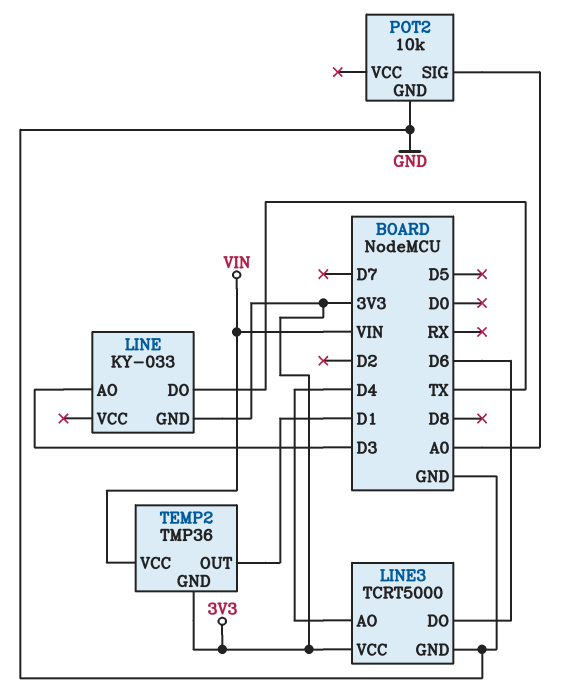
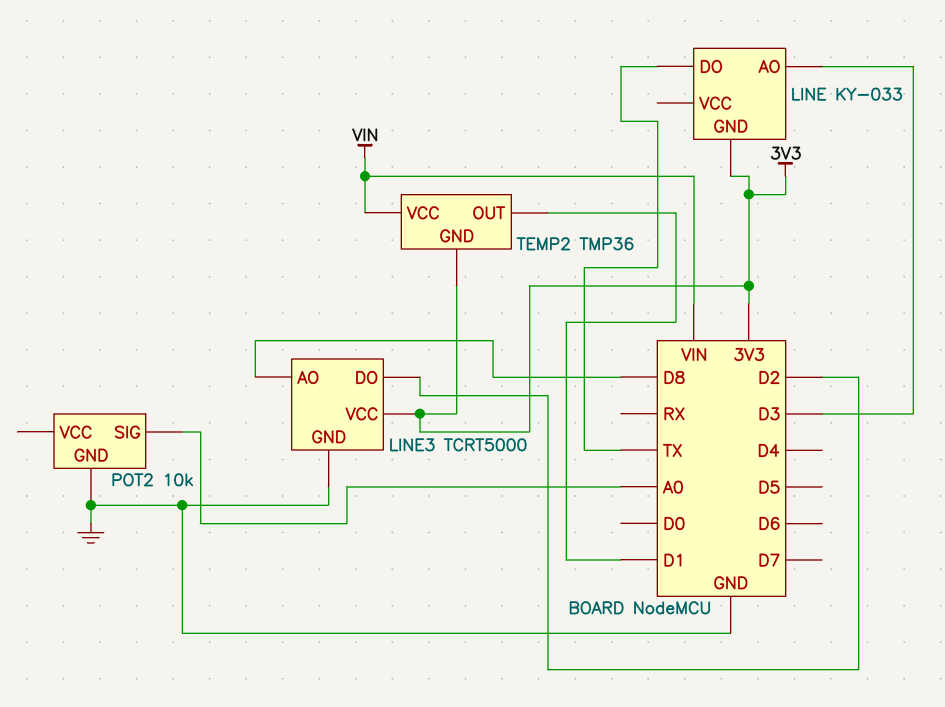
LINE3 pin AO: D4 -> D8
LINE3 pin DO: D6 -> D2

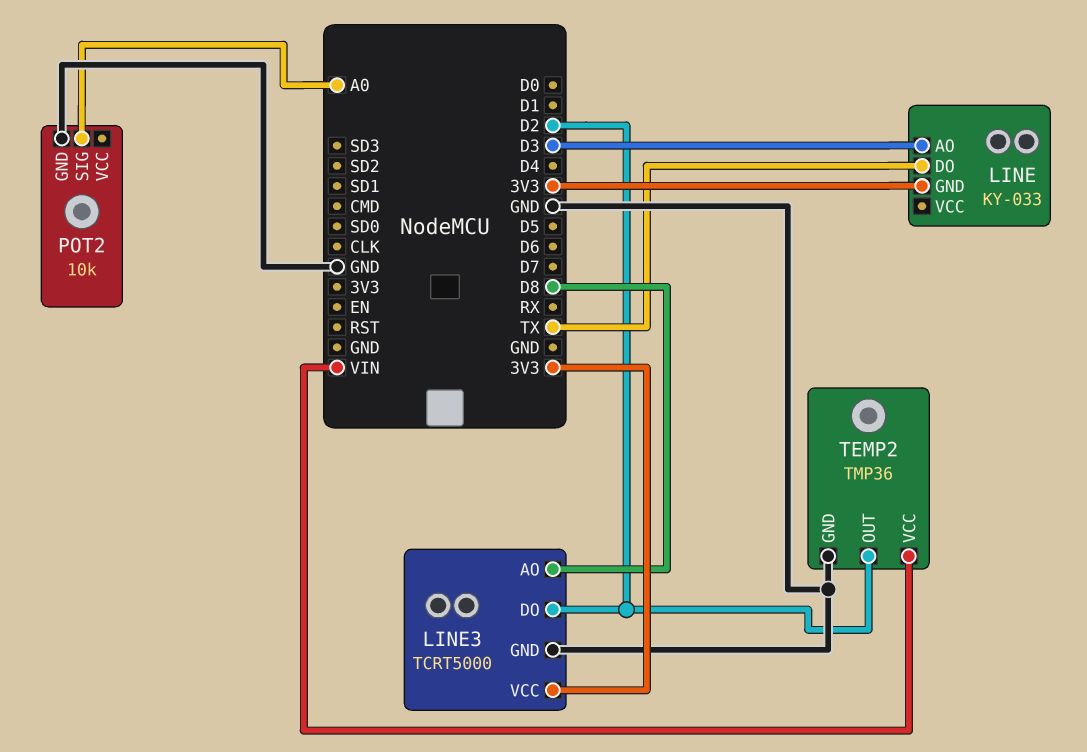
TEMP2 pin GND: 3V3 -> GND
TEMP2 pin OUT: D1 -> D2

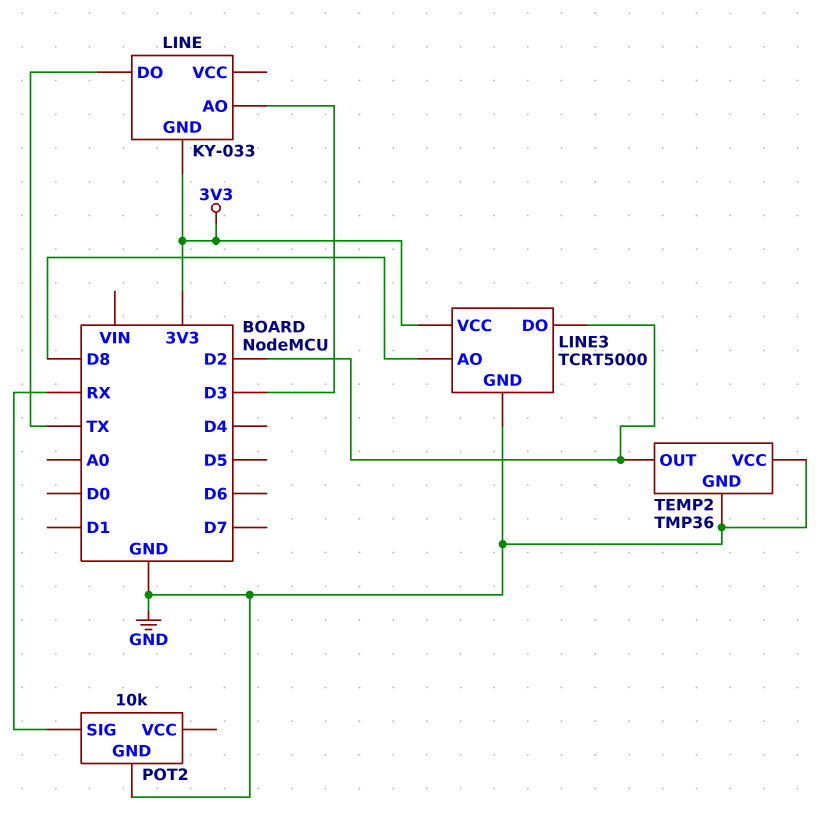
POT2 pin SIG: A0 -> RX
TEMP2 pin VCC: VIN -> GND

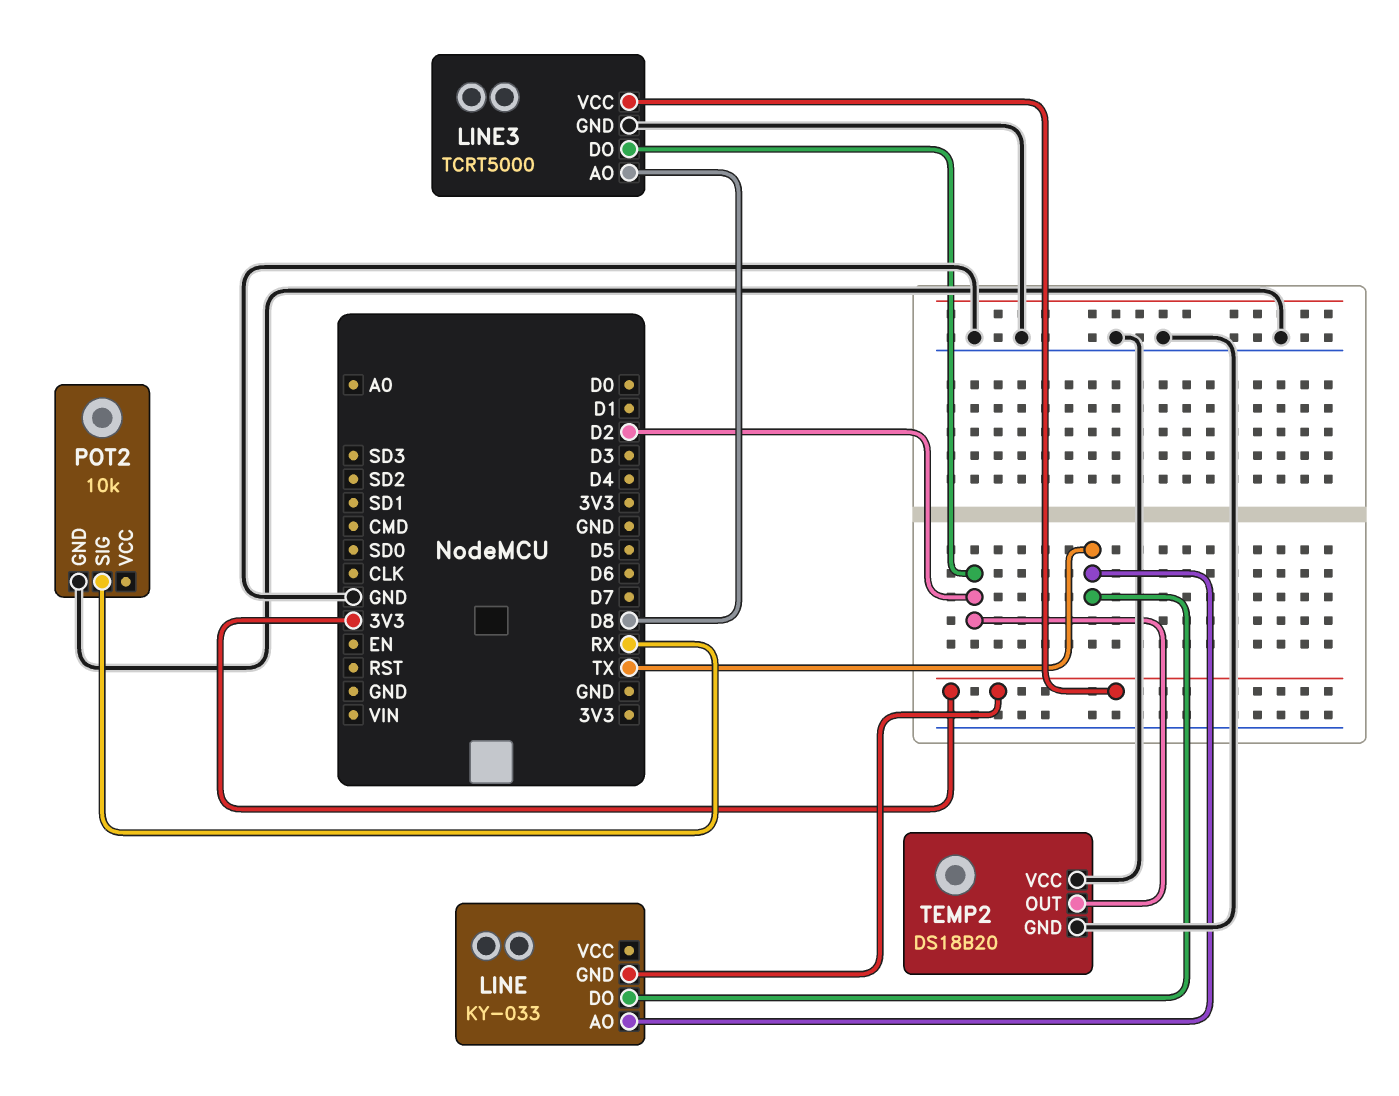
LINE pin AO: D3 -> TX
TEMP2: TMP36 -> DS18B20

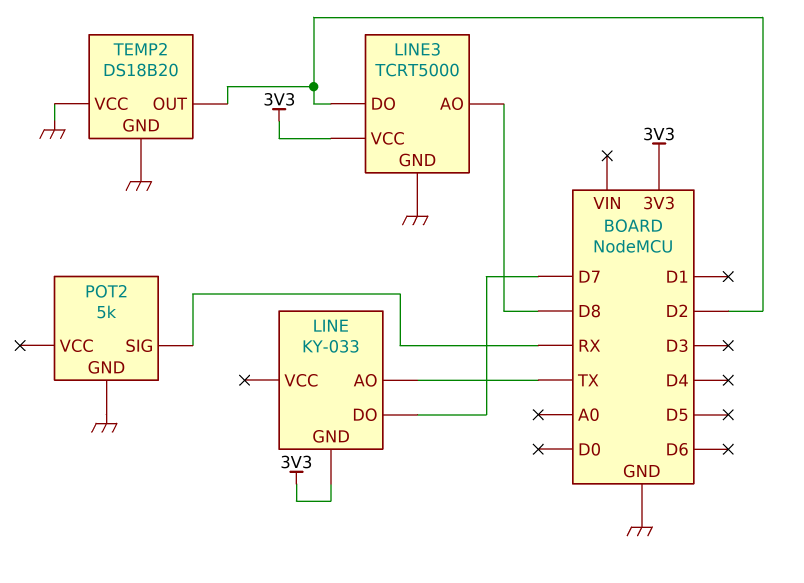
LINE pin DO: TX -> D7
POT2: 10k -> 5k

